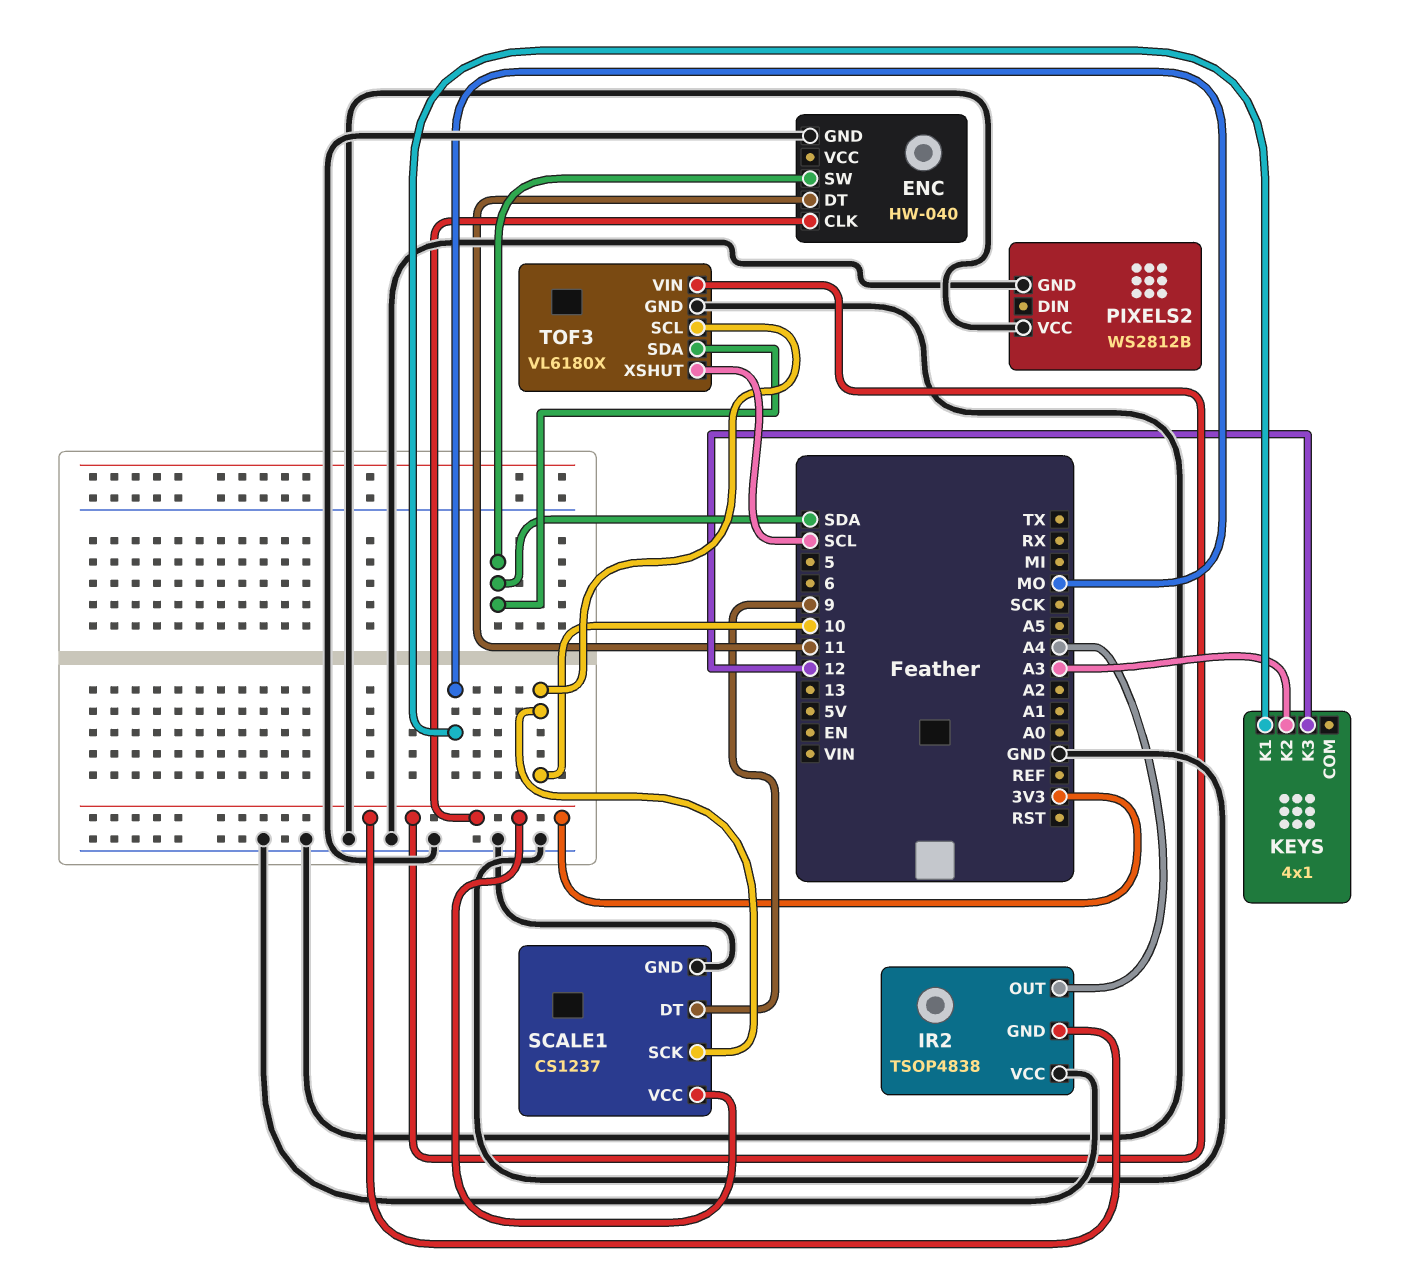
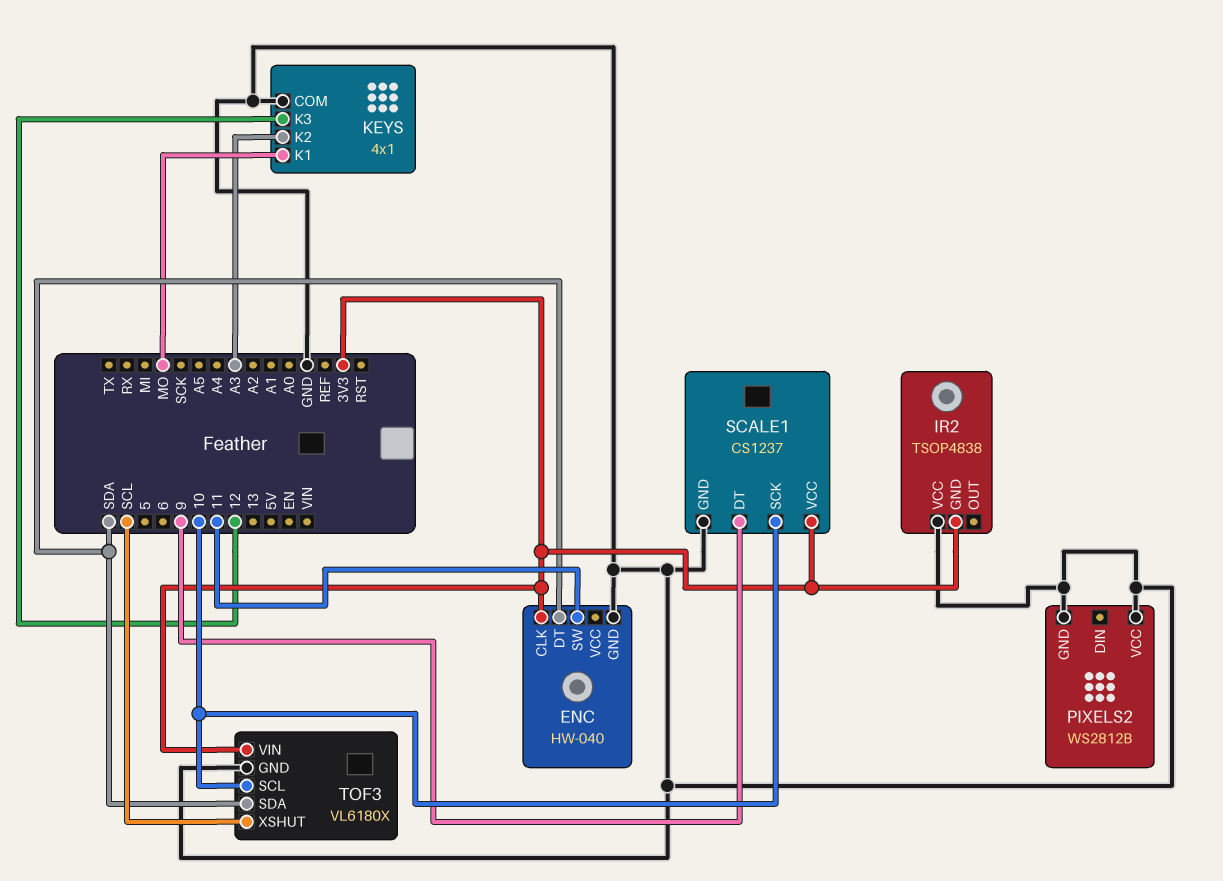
ENC pin DT: 11 -> SDA
ENC pin SW: SDA -> 11
IR2 pin OUT: A4 -> none
KEYS pin COM: none -> GND

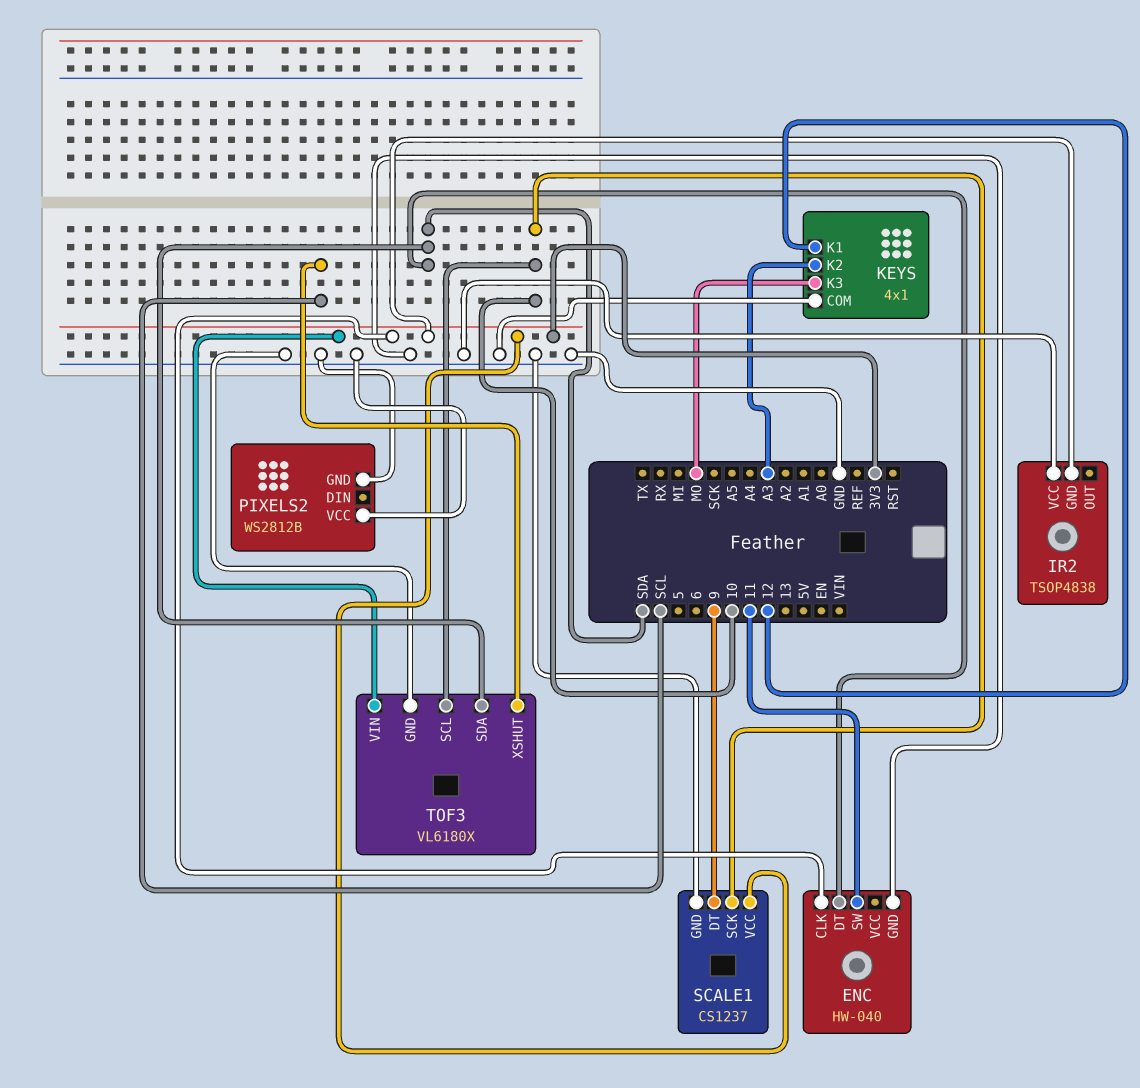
KEYS pin K1: MO -> 12
KEYS pin K3: 12 -> MO

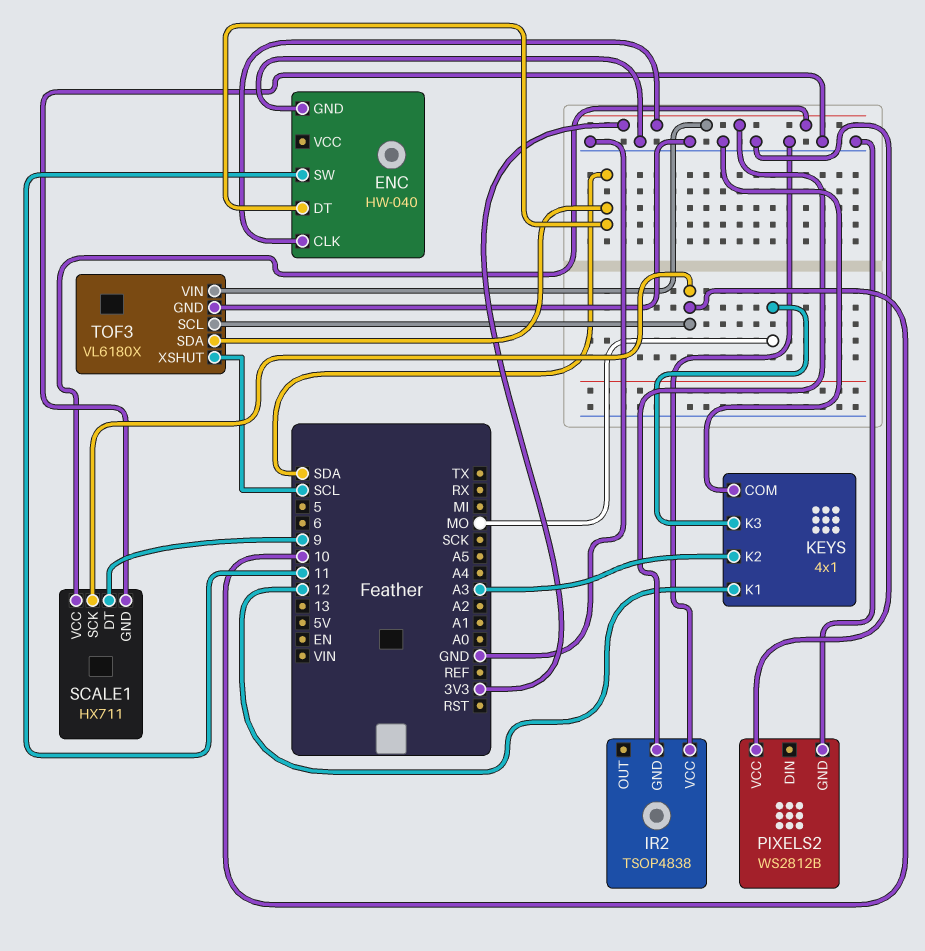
SCALE1: CS1237 -> HX711

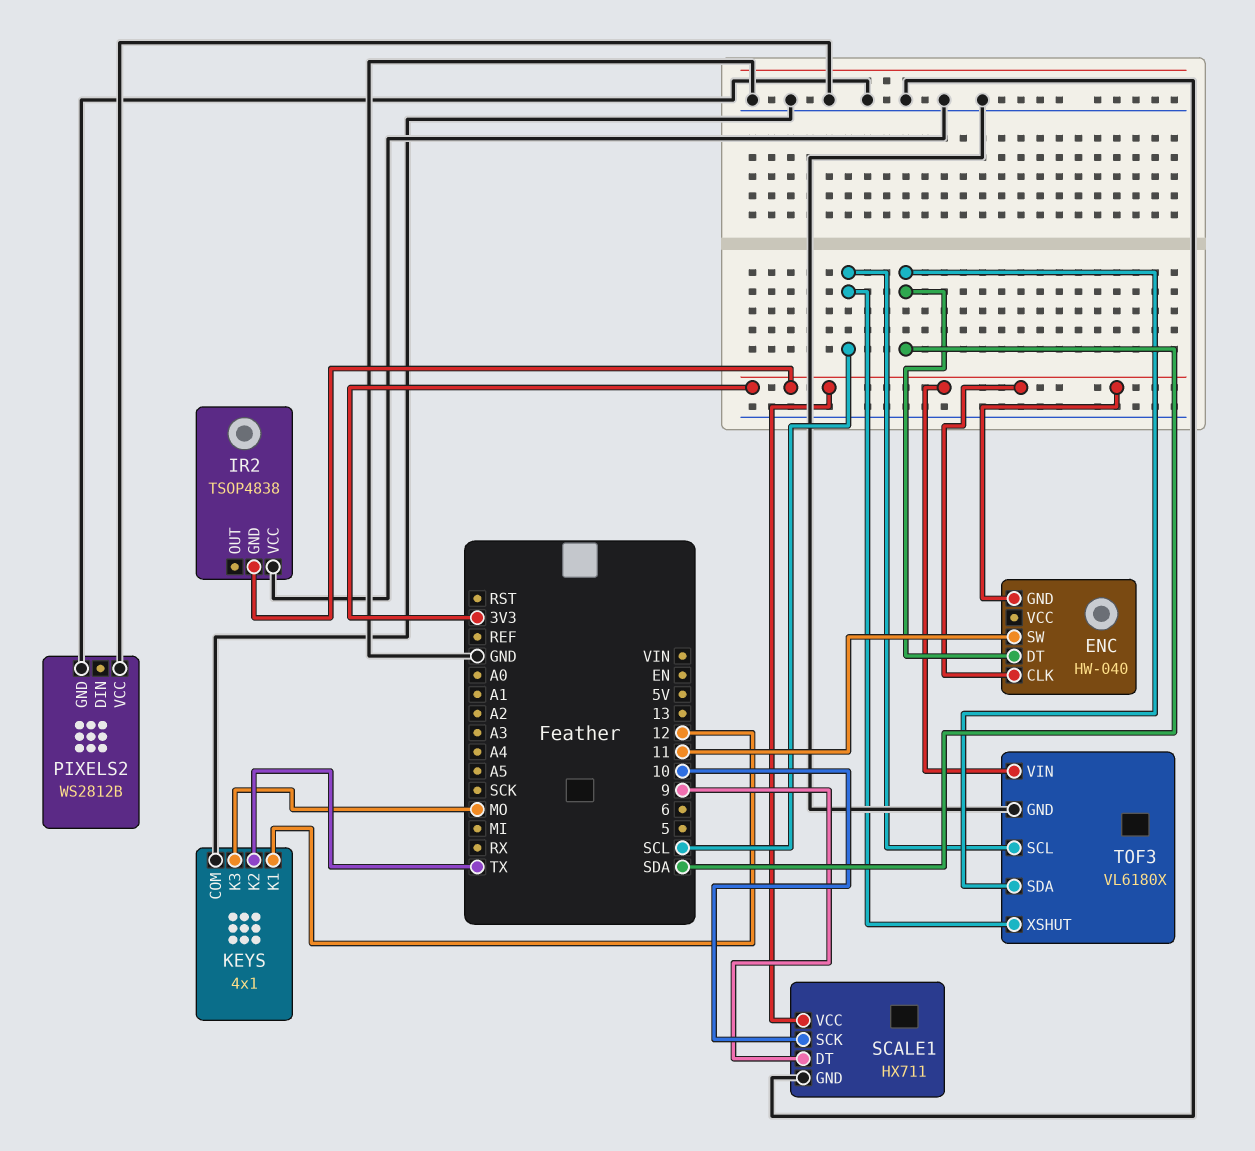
ENC pin GND: GND -> 3V3
KEYS pin K2: A3 -> TX
TOF3 pin SCL: 10 -> SCL

